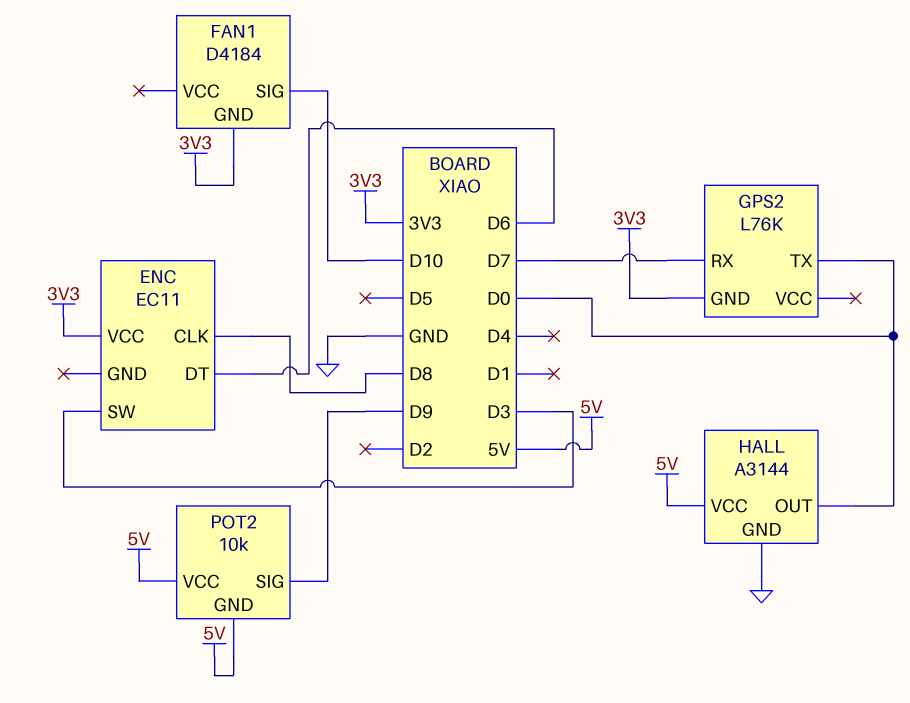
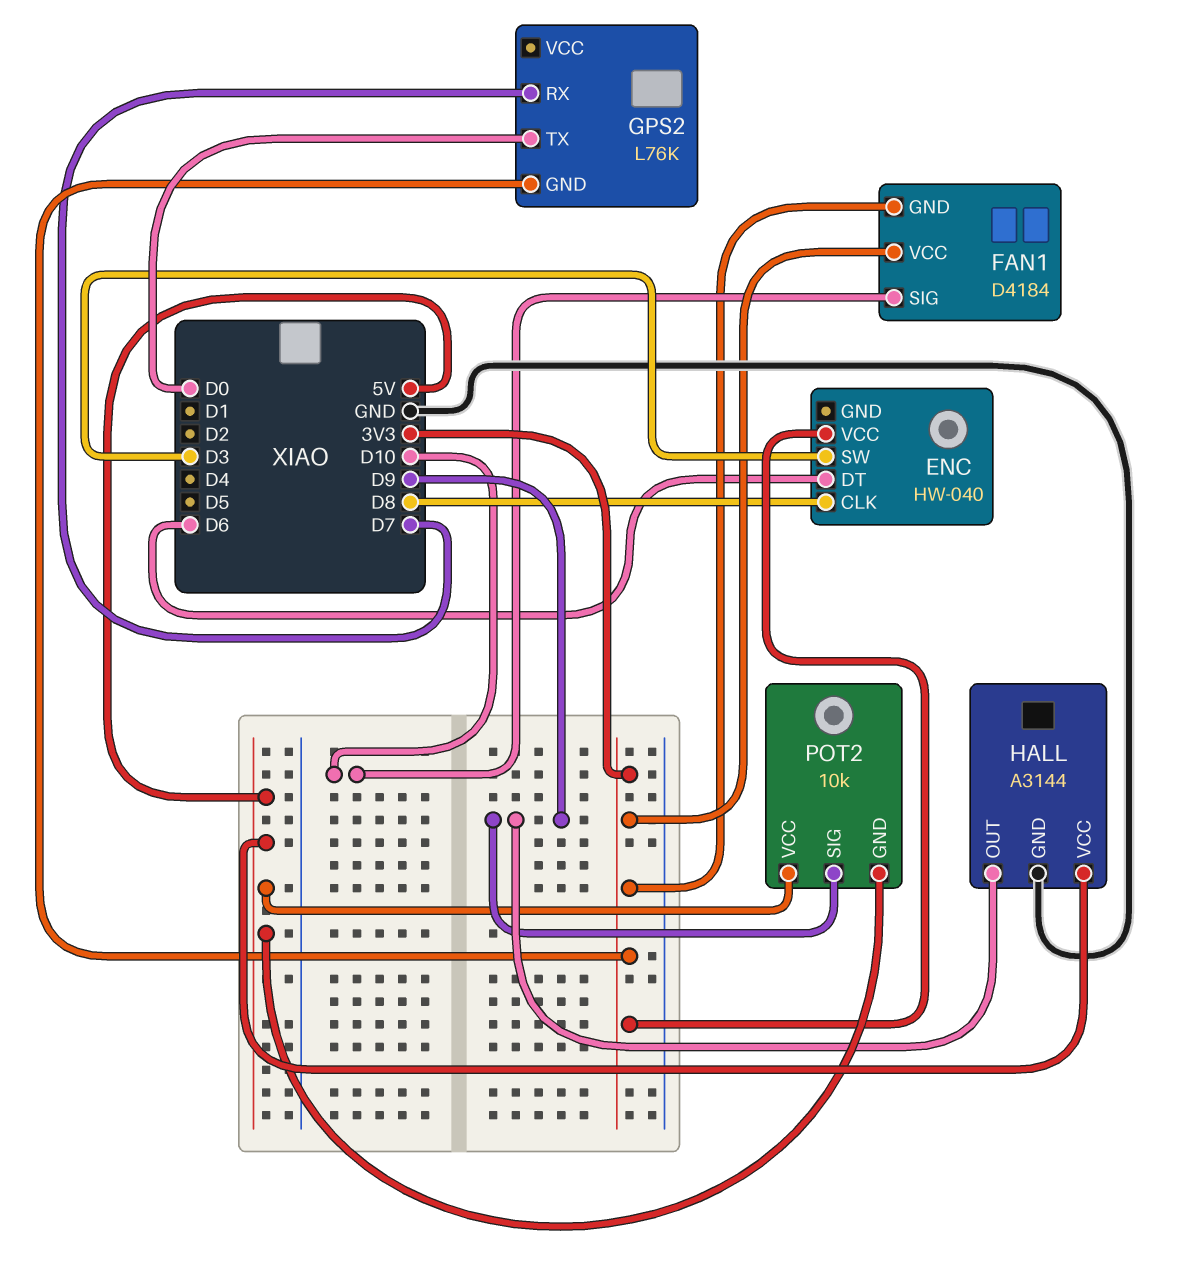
ENC: EC11 -> HW-040
FAN1 pin VCC: none -> 3V3
HALL pin OUT: D0 -> D9

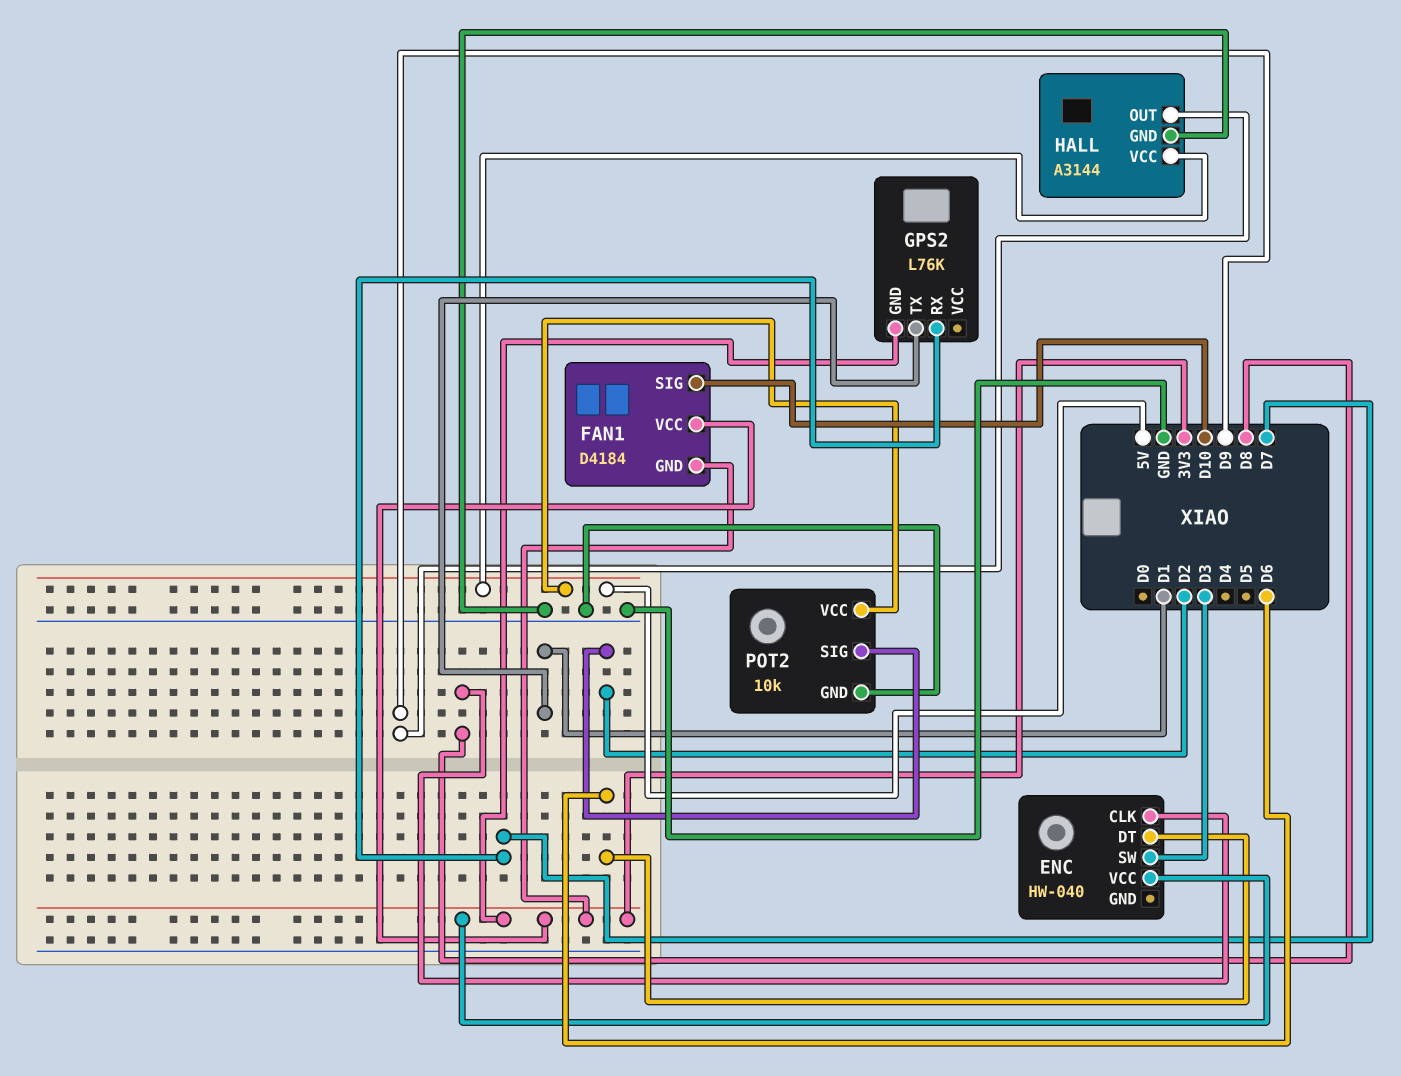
GPS2 pin TX: D0 -> D1
POT2 pin GND: 5V -> GND
POT2 pin SIG: D9 -> D2

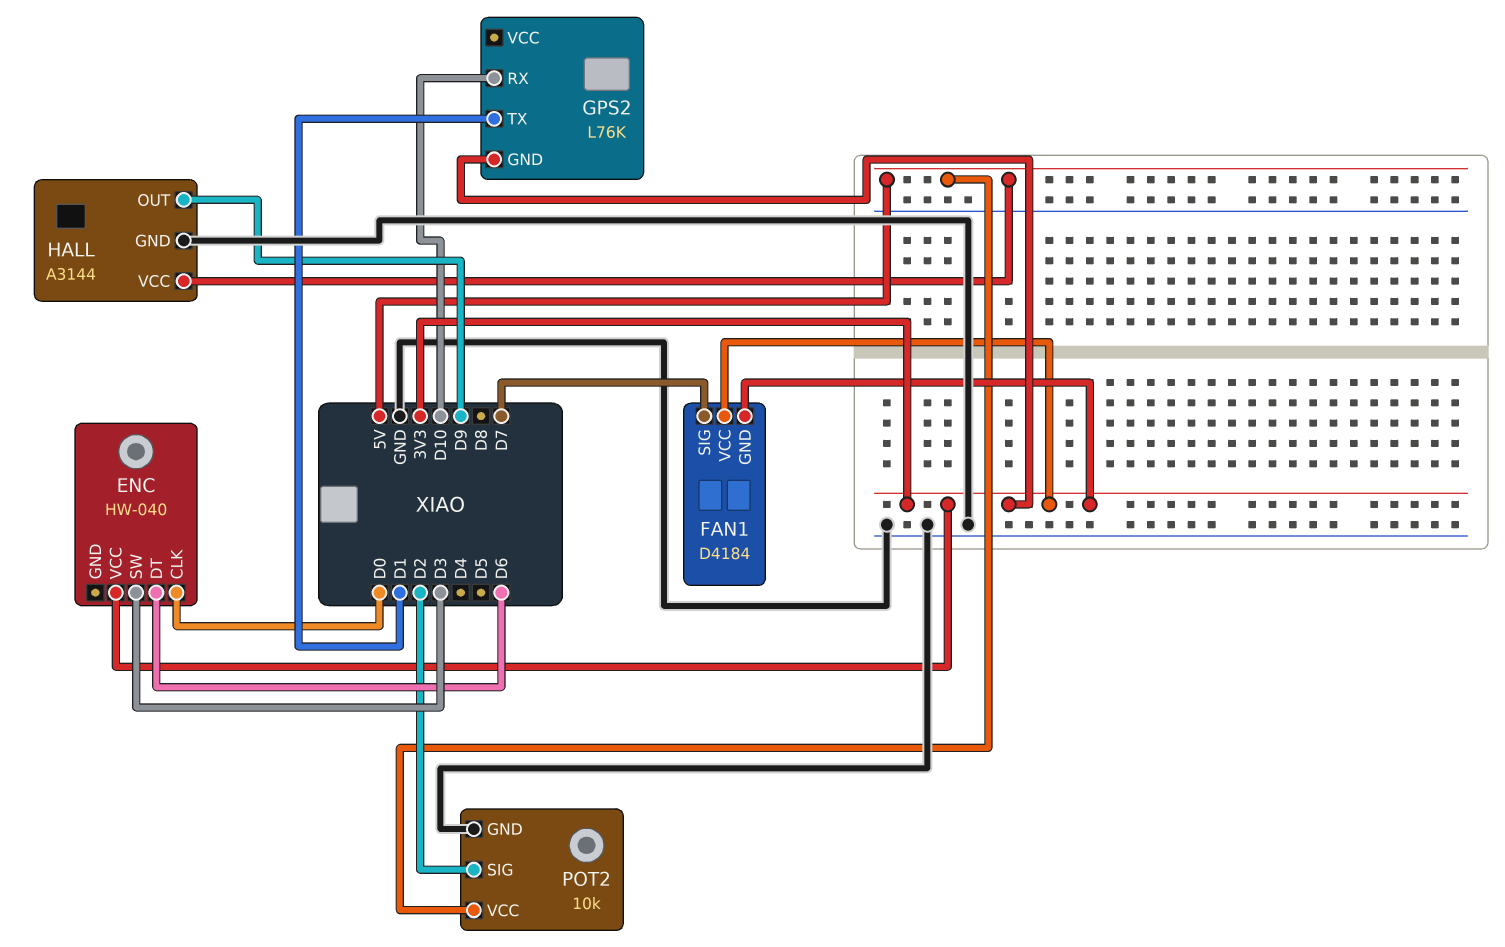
ENC pin CLK: D8 -> D0
FAN1 pin SIG: D10 -> D7
GPS2 pin RX: D7 -> D10

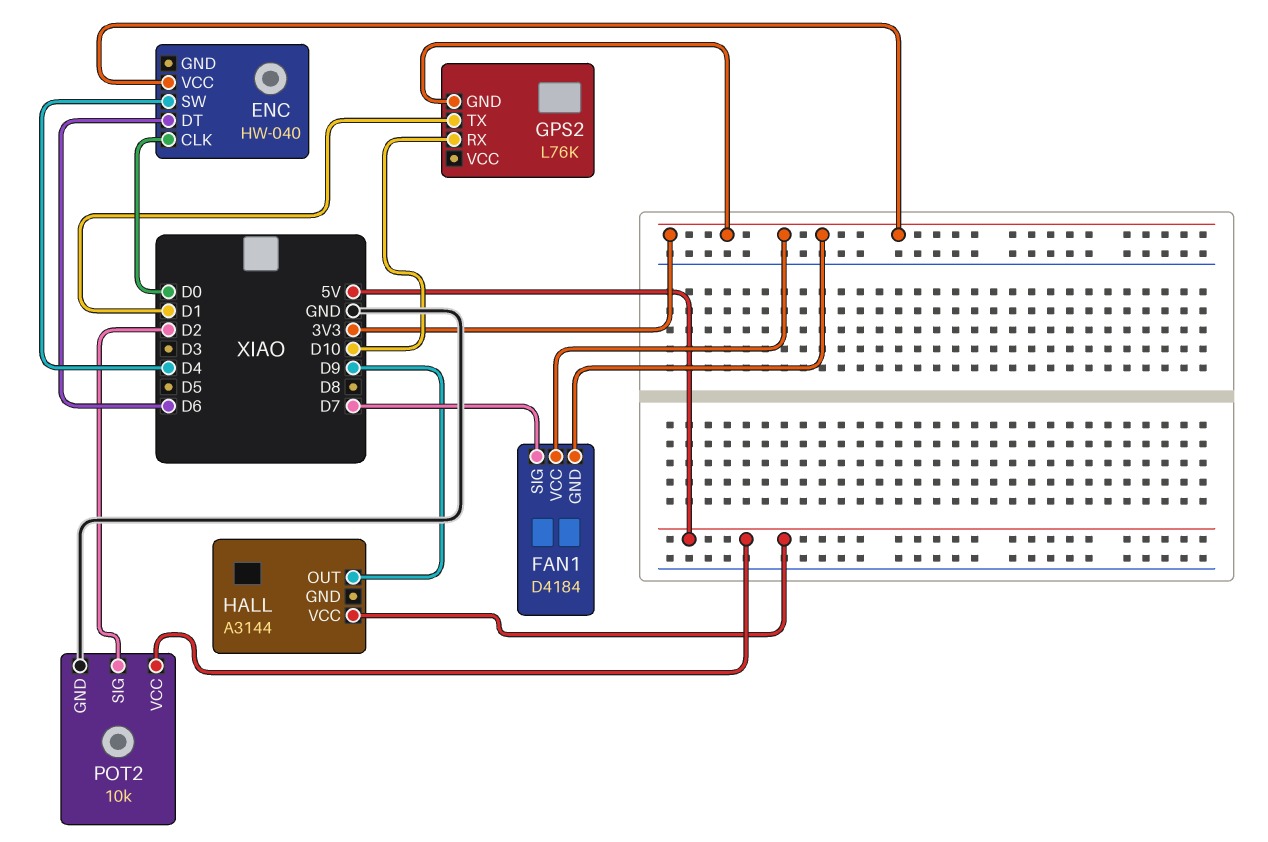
ENC pin SW: D3 -> D4
HALL pin GND: GND -> none

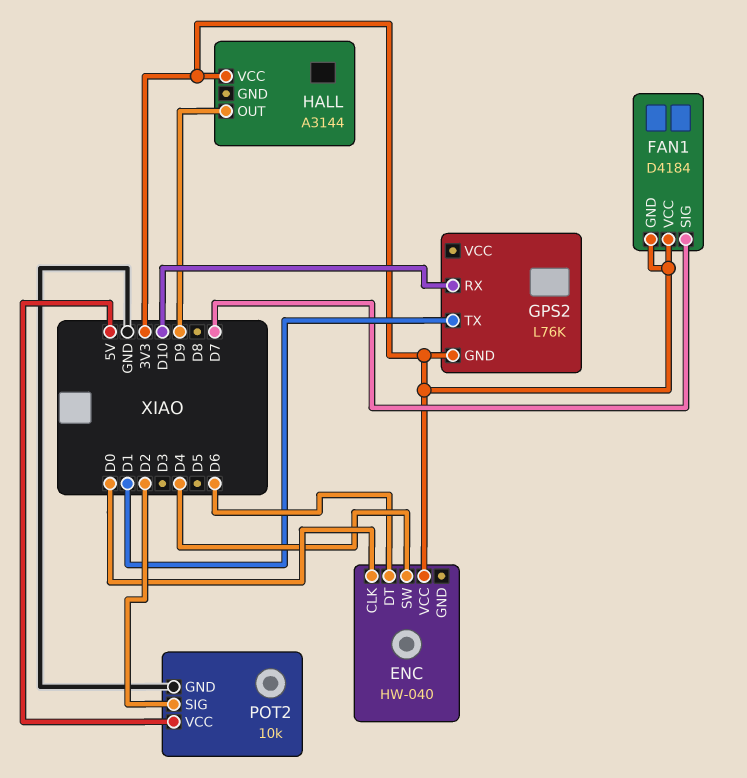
HALL pin VCC: 5V -> 3V3

